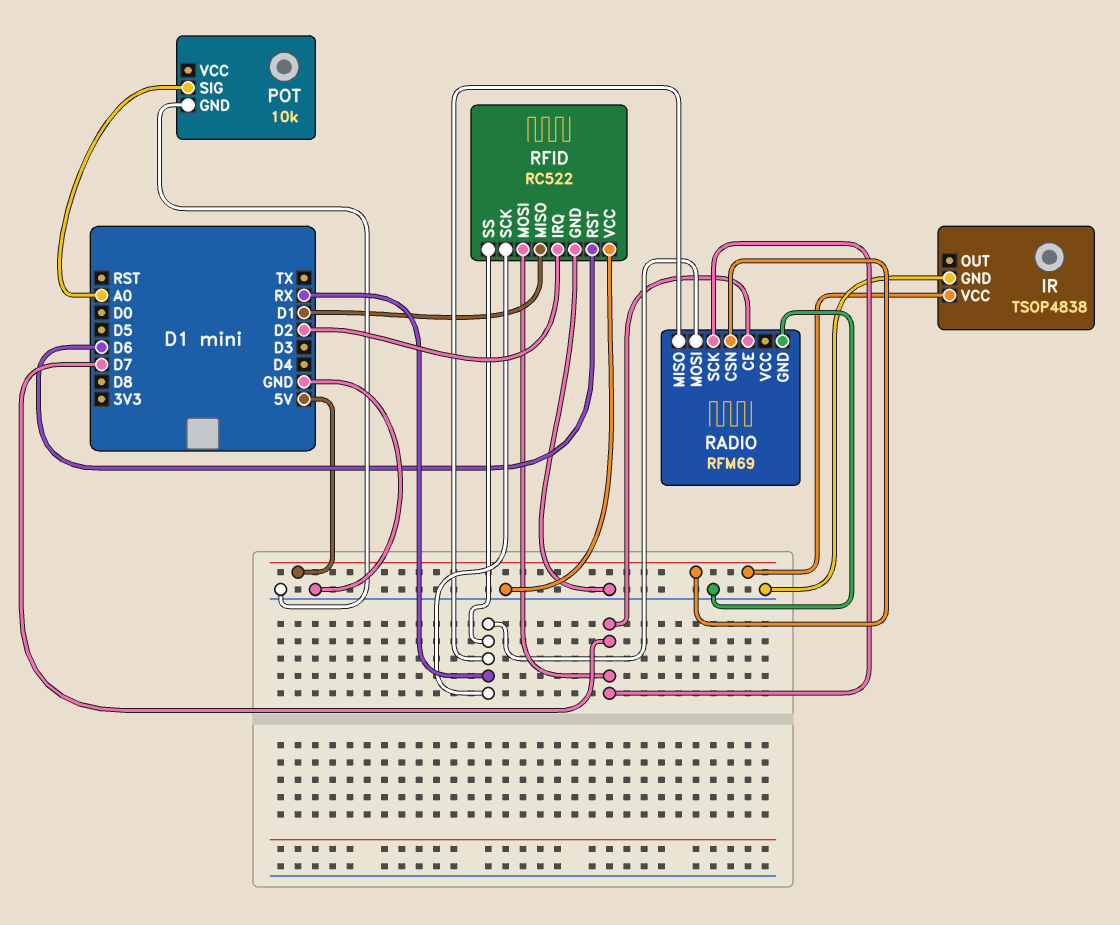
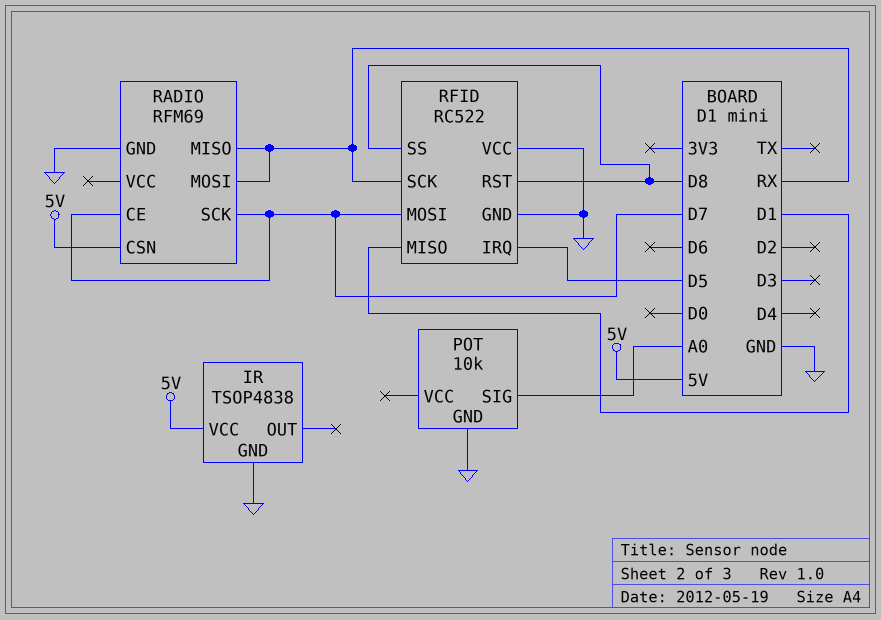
RFID pin IRQ: D2 -> D5
RFID pin RST: D6 -> D8
RFID pin SS: RX -> D8

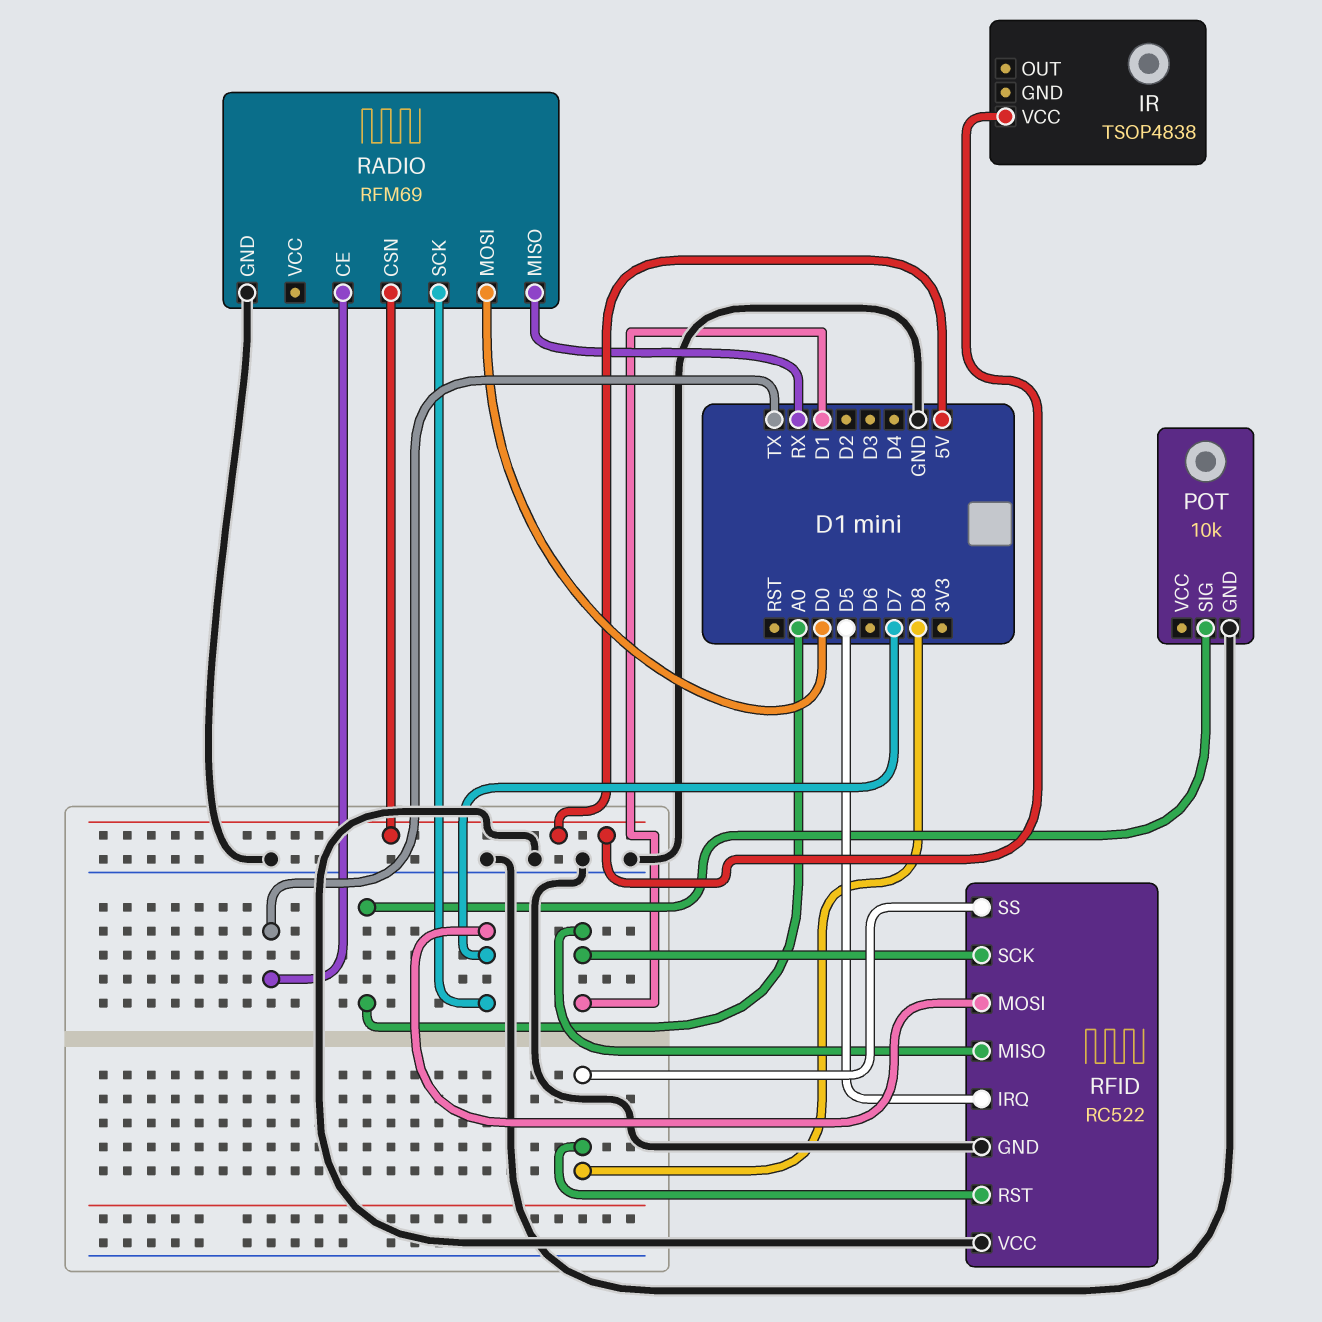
IR pin GND: GND -> none
RADIO pin CE: D7 -> TX
RADIO pin MOSI: RX -> D0
RFID pin SCK: RX -> D1

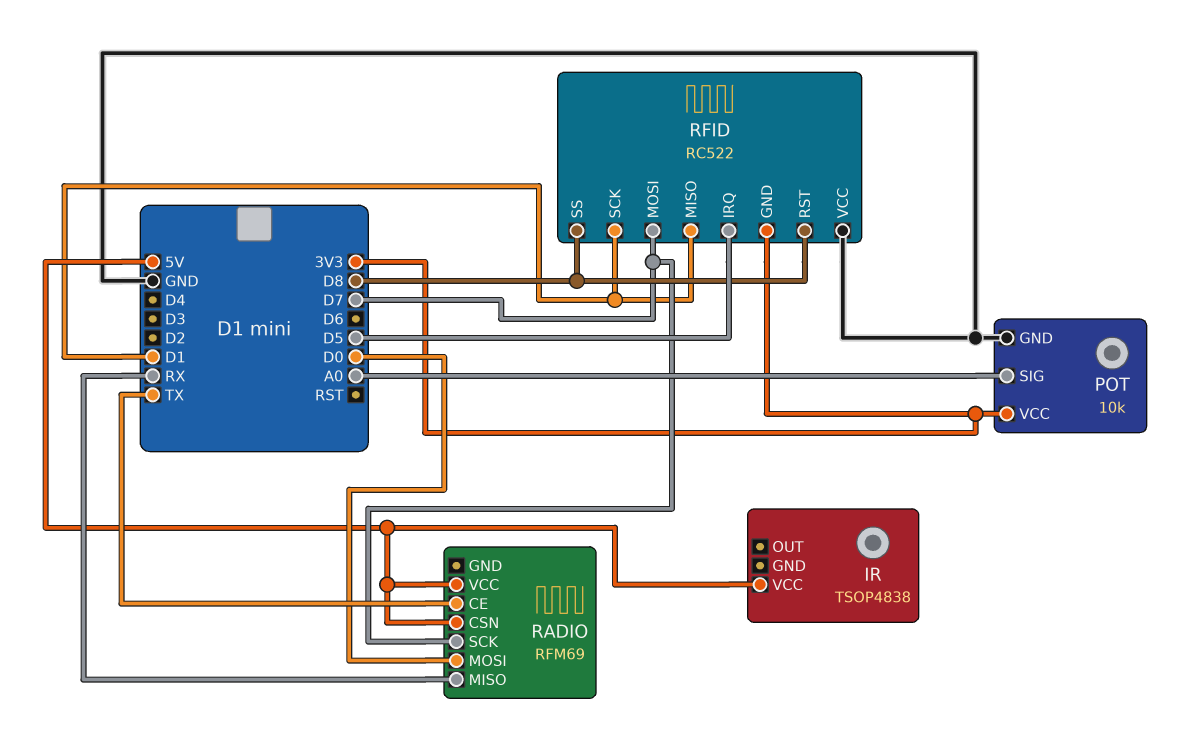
POT pin VCC: none -> 3V3
RADIO pin GND: GND -> none
RADIO pin VCC: none -> 5V
RFID pin GND: GND -> 3V3

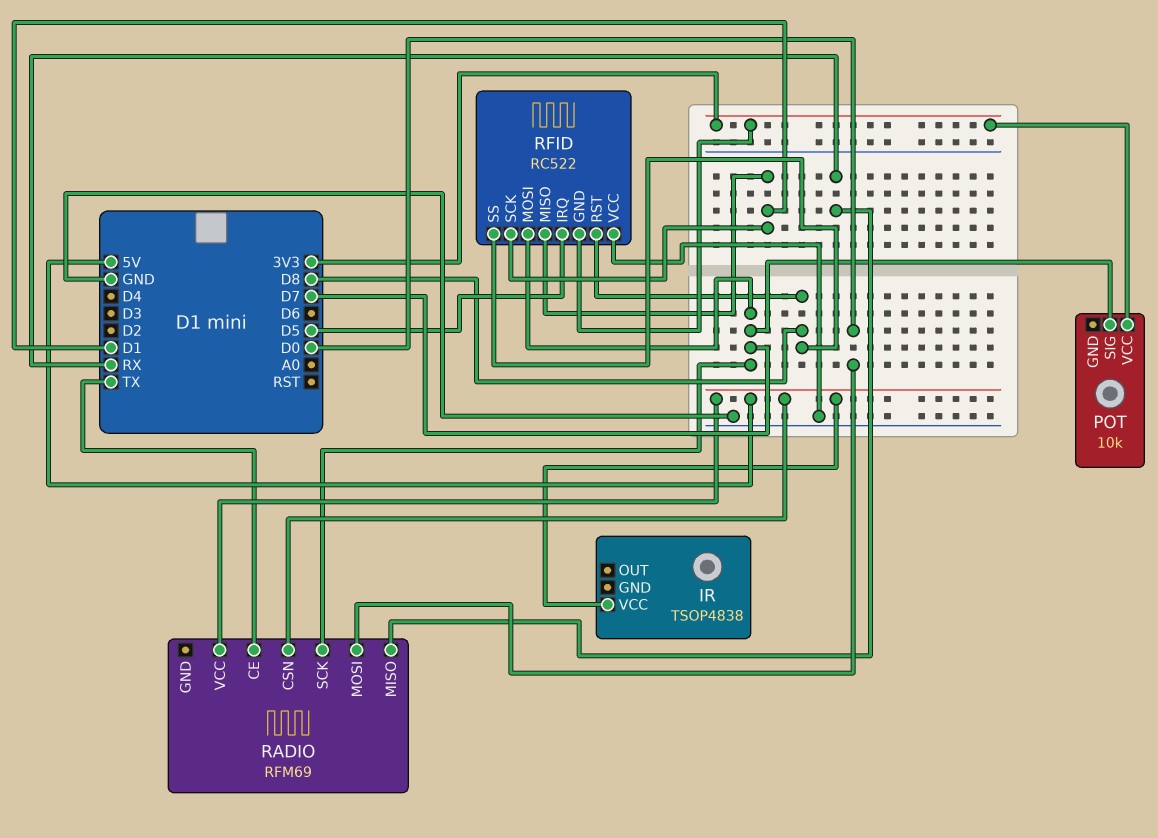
POT pin GND: GND -> none
POT pin SIG: A0 -> D7

